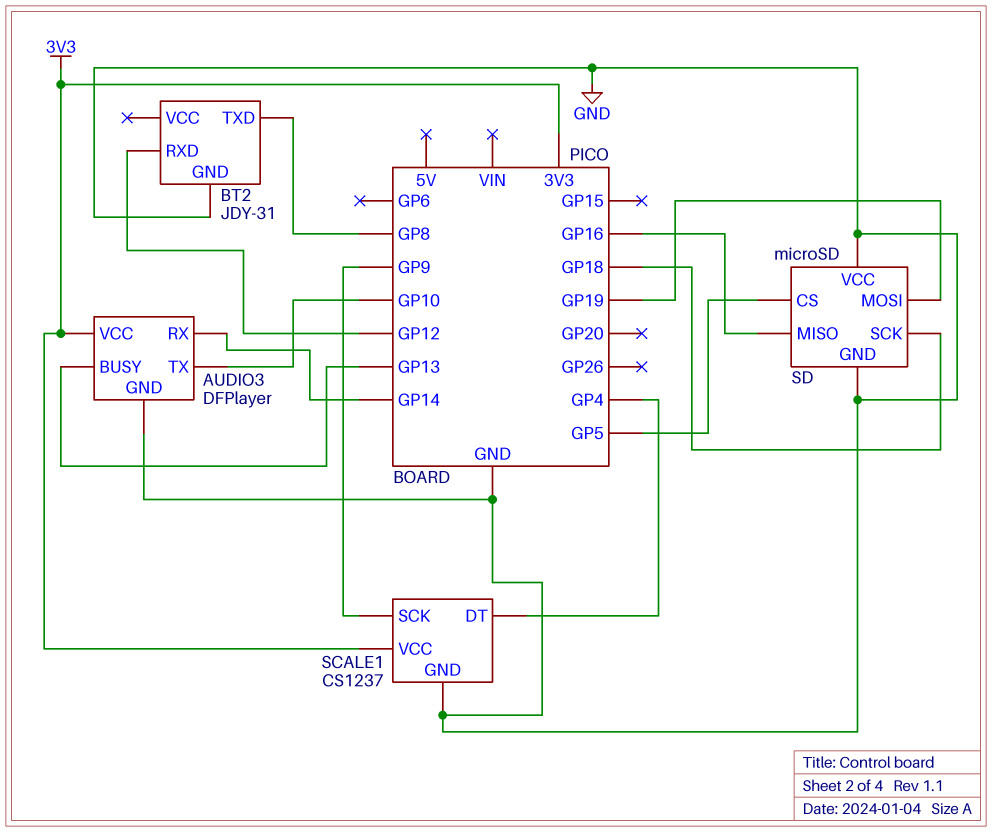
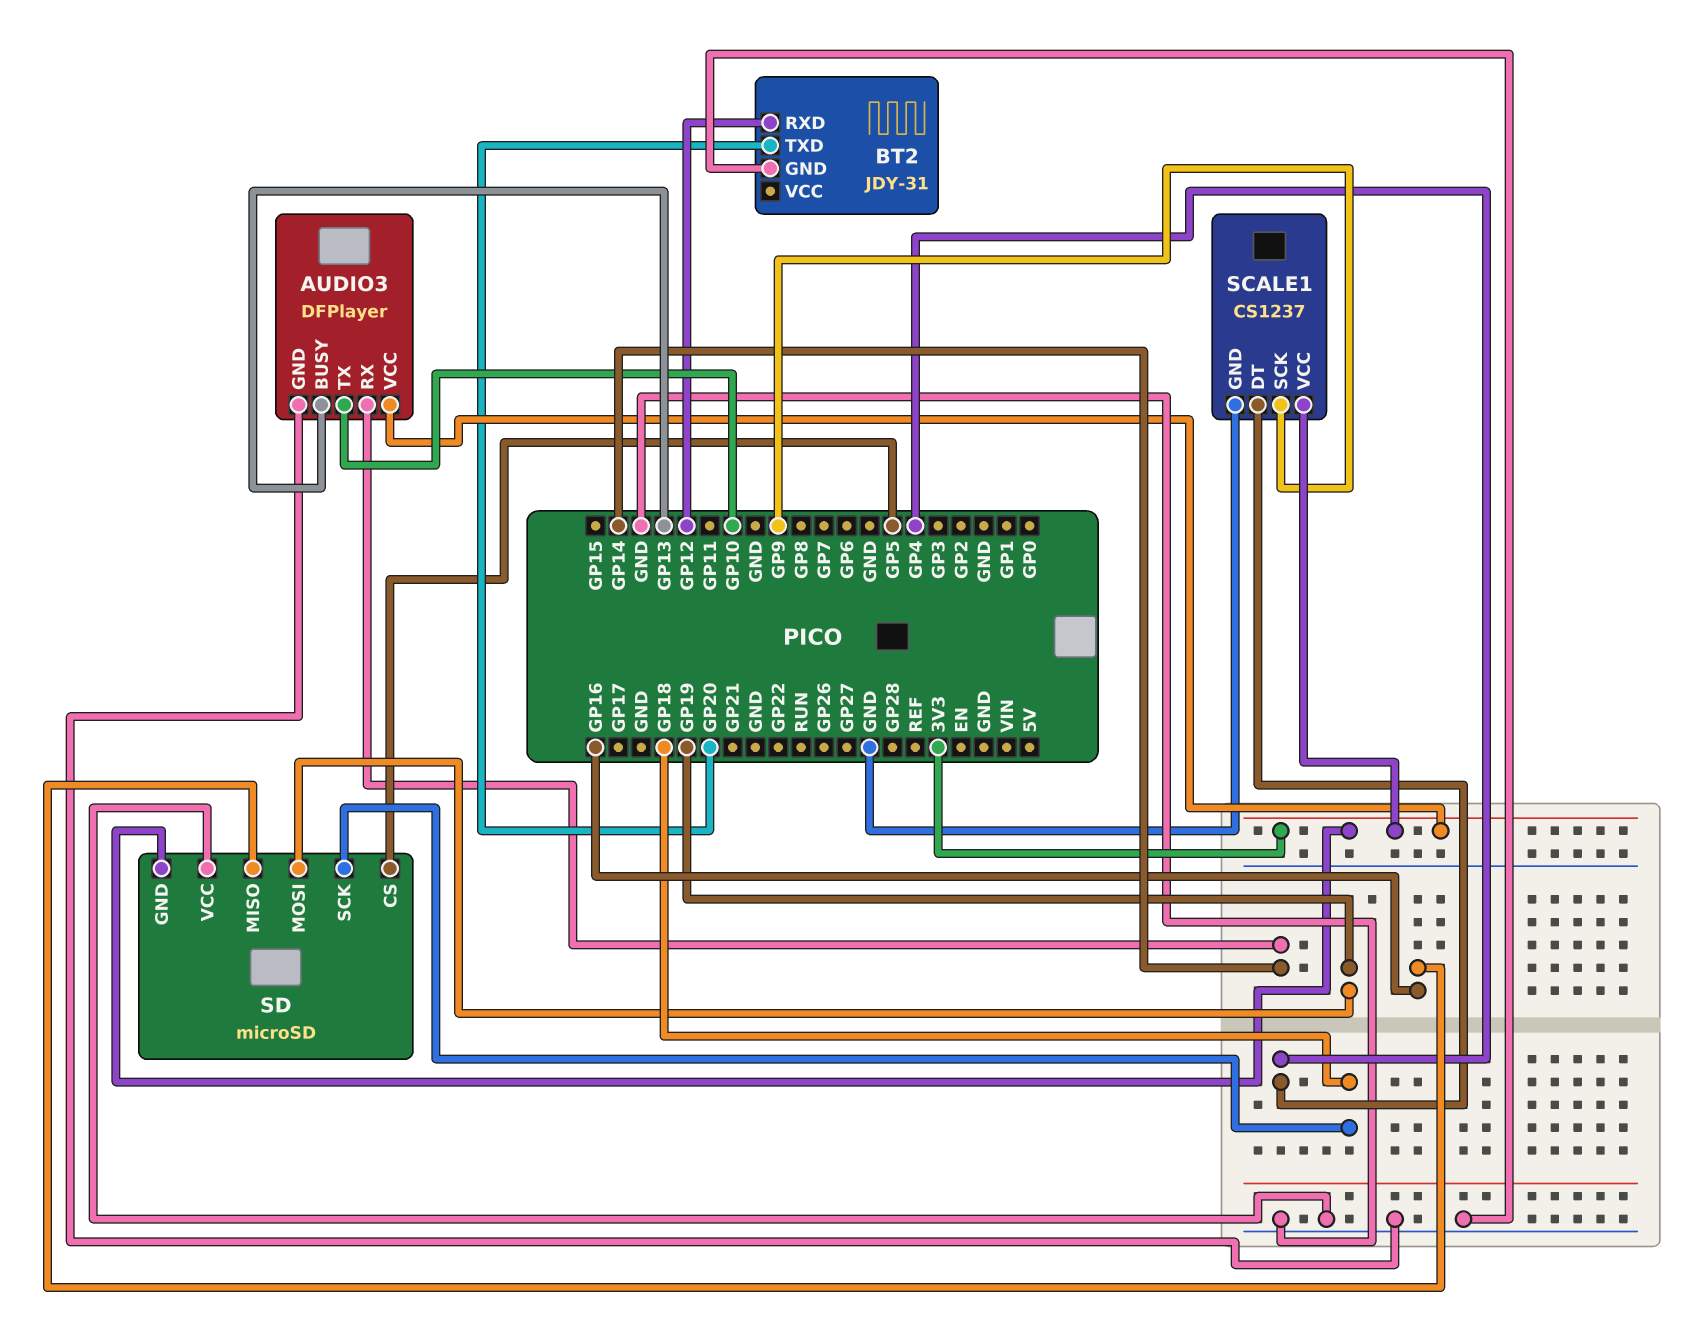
BT2 pin TXD: GP8 -> GP20
SD pin GND: GND -> 3V3

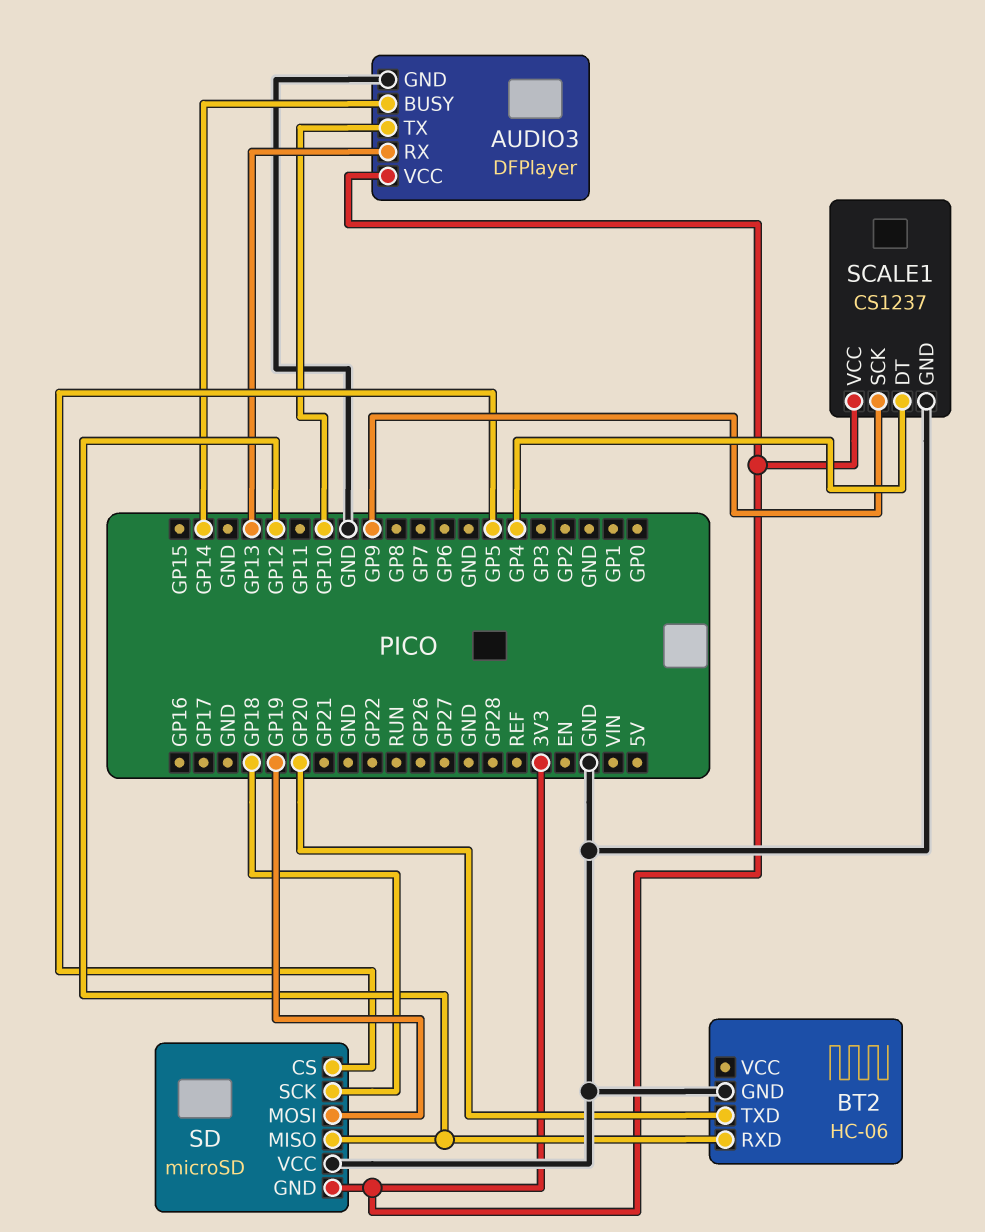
AUDIO3 pin BUSY: GP13 -> GP14
AUDIO3 pin RX: GP14 -> GP13
BT2: JDY-31 -> HC-06
SD pin MISO: GP16 -> GP12

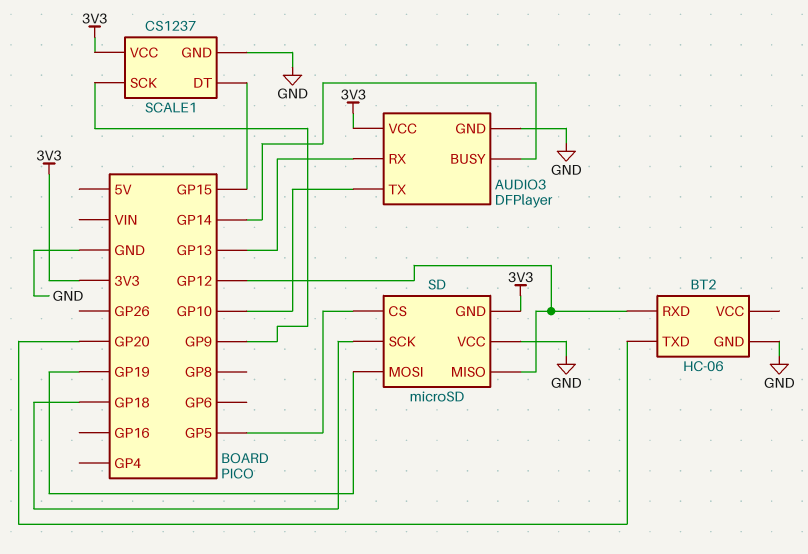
SCALE1 pin DT: GP4 -> GP15

